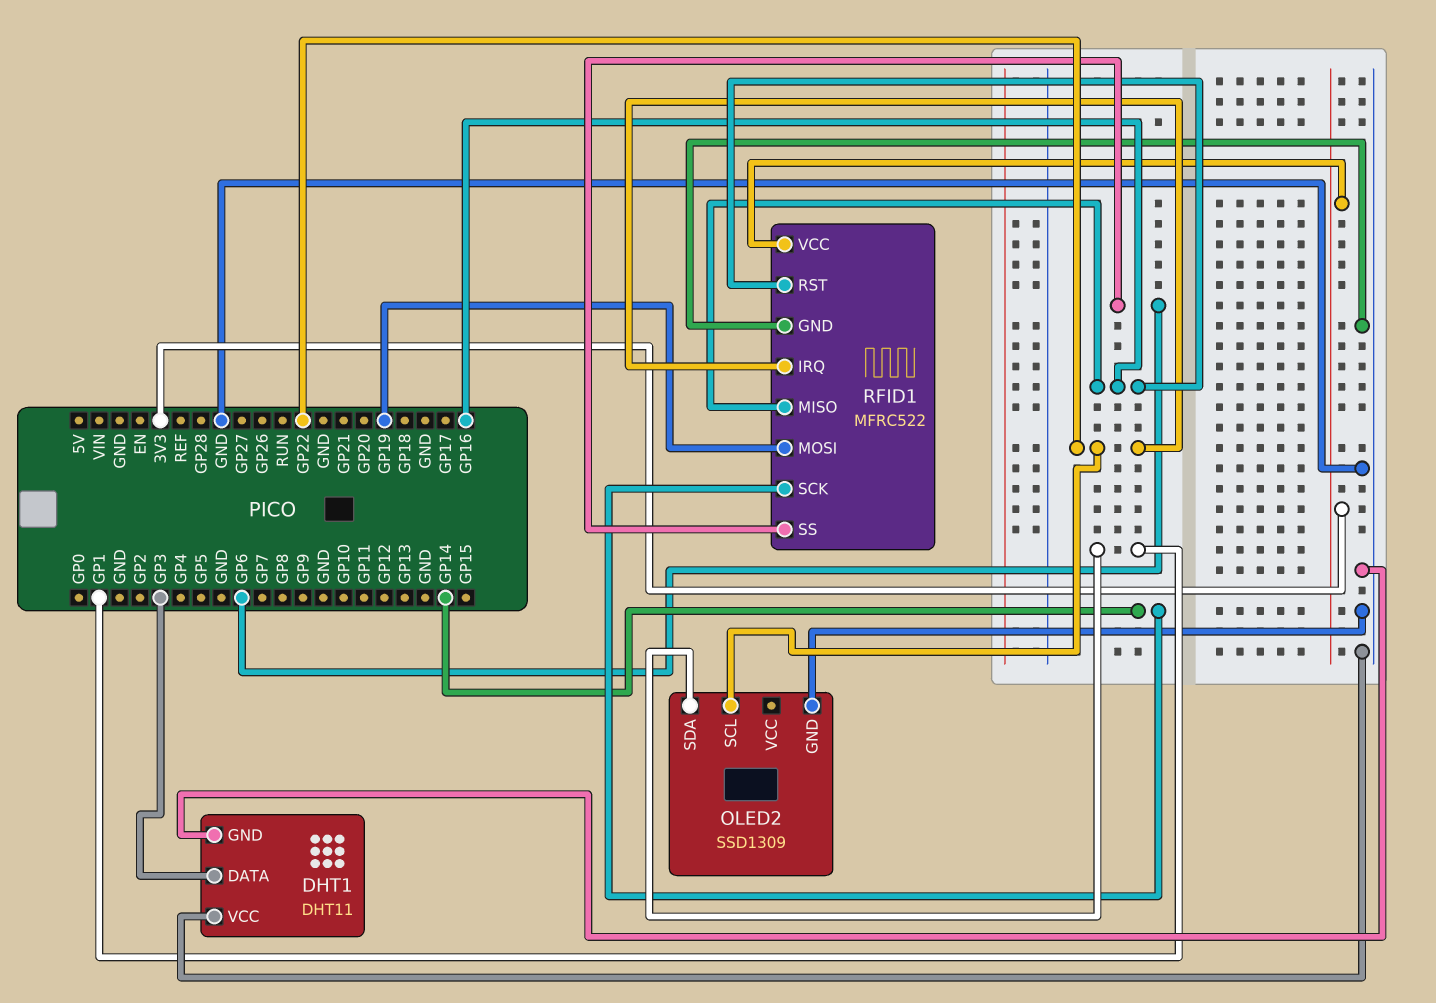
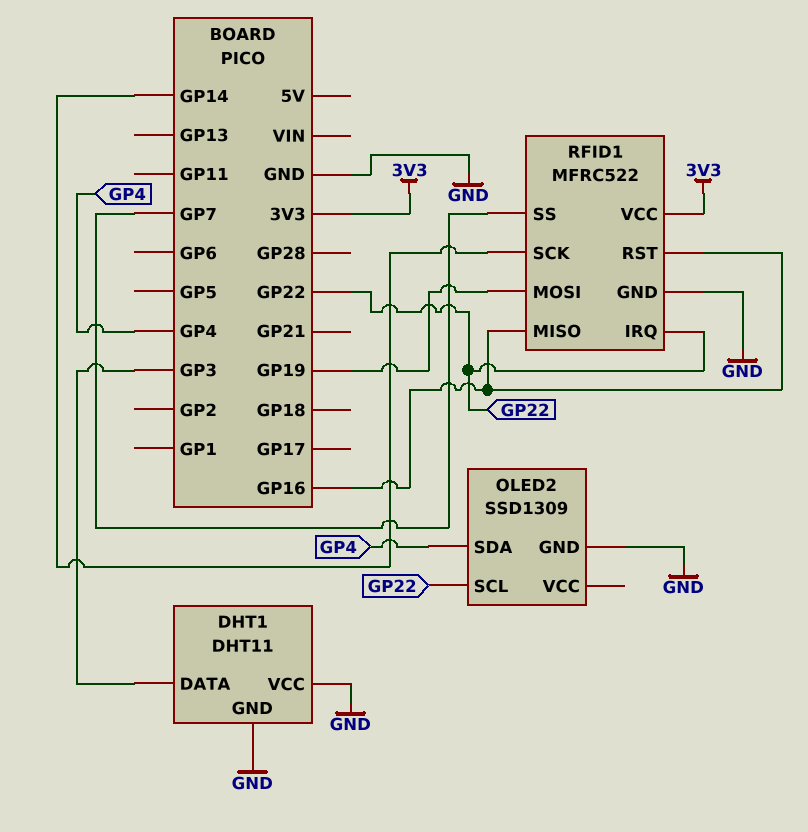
OLED2 pin SDA: GP1 -> GP4
RFID1 pin SS: GP6 -> GP7

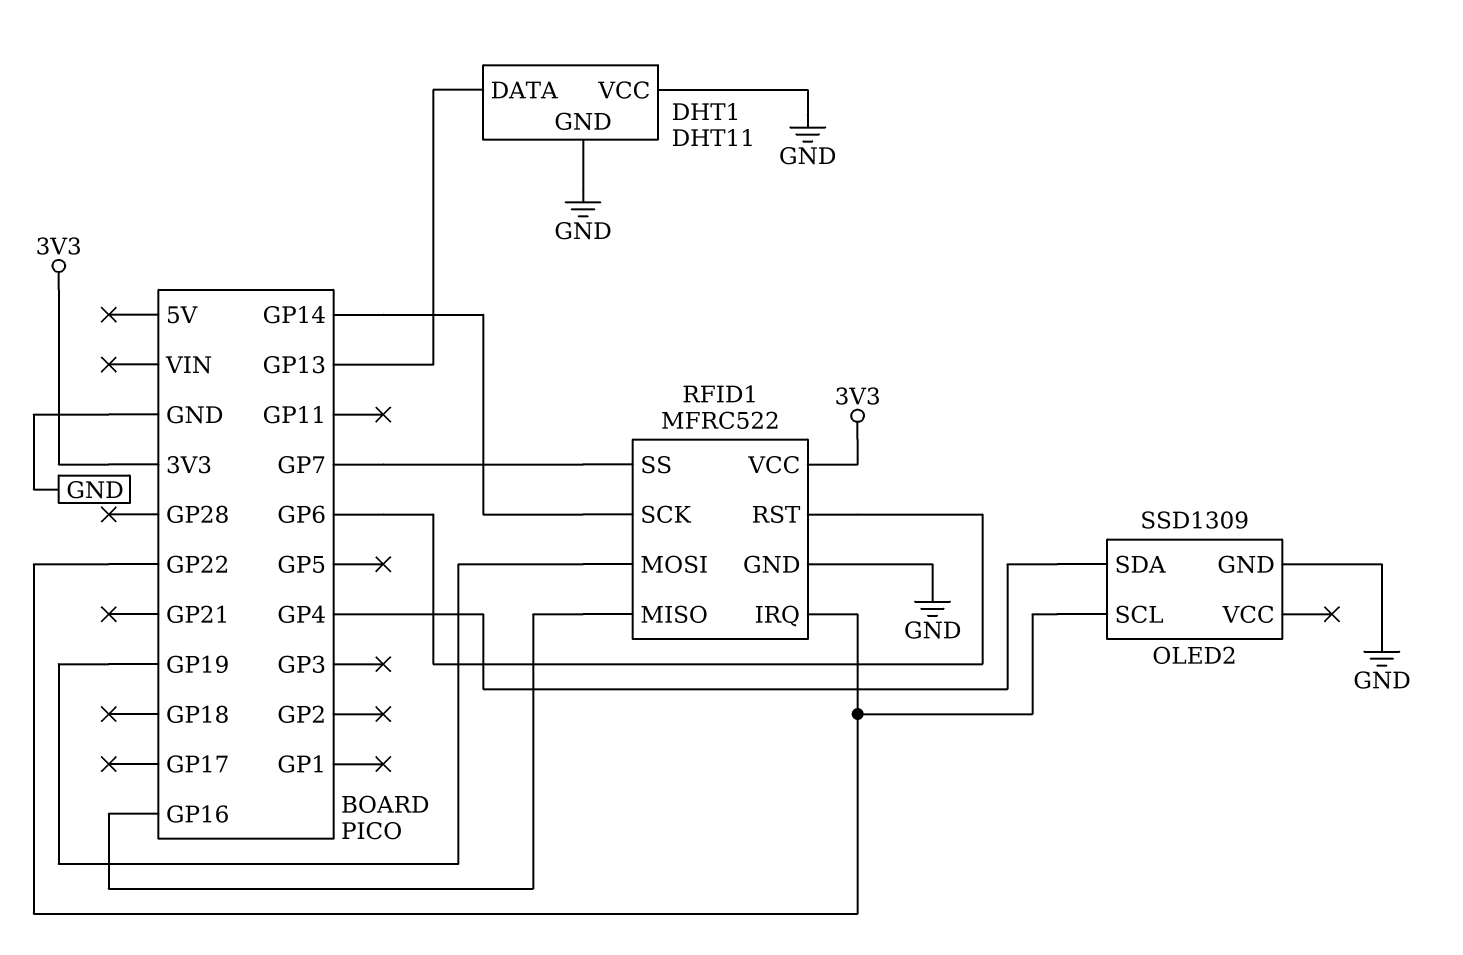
DHT1 pin DATA: GP3 -> GP13
RFID1 pin RST: GP16 -> GP6

